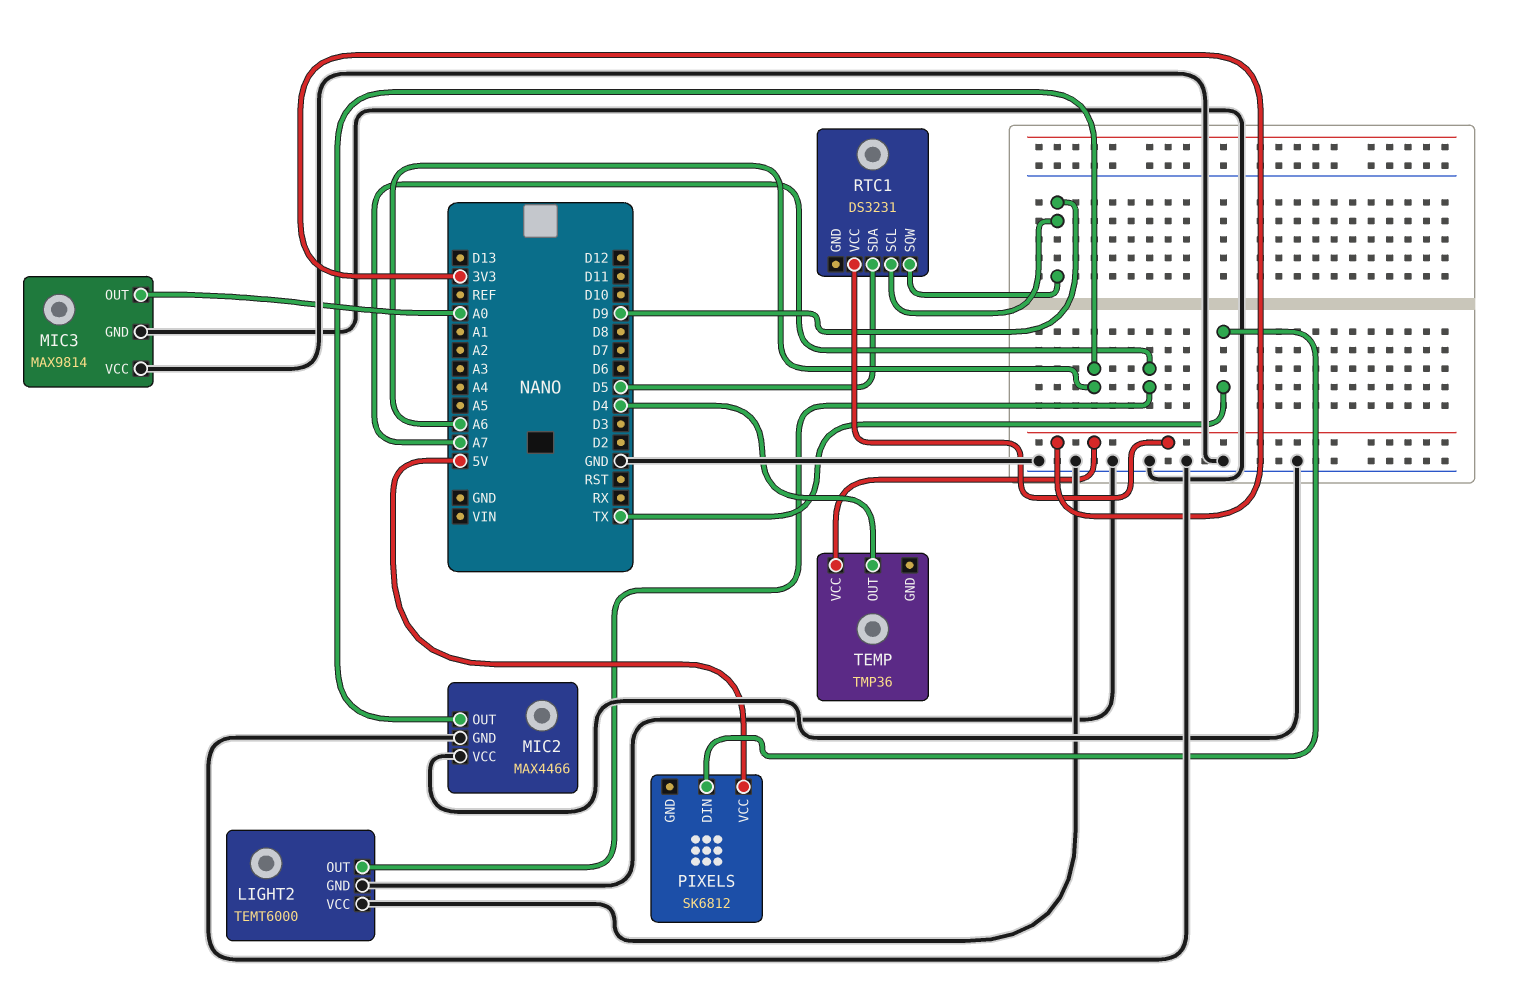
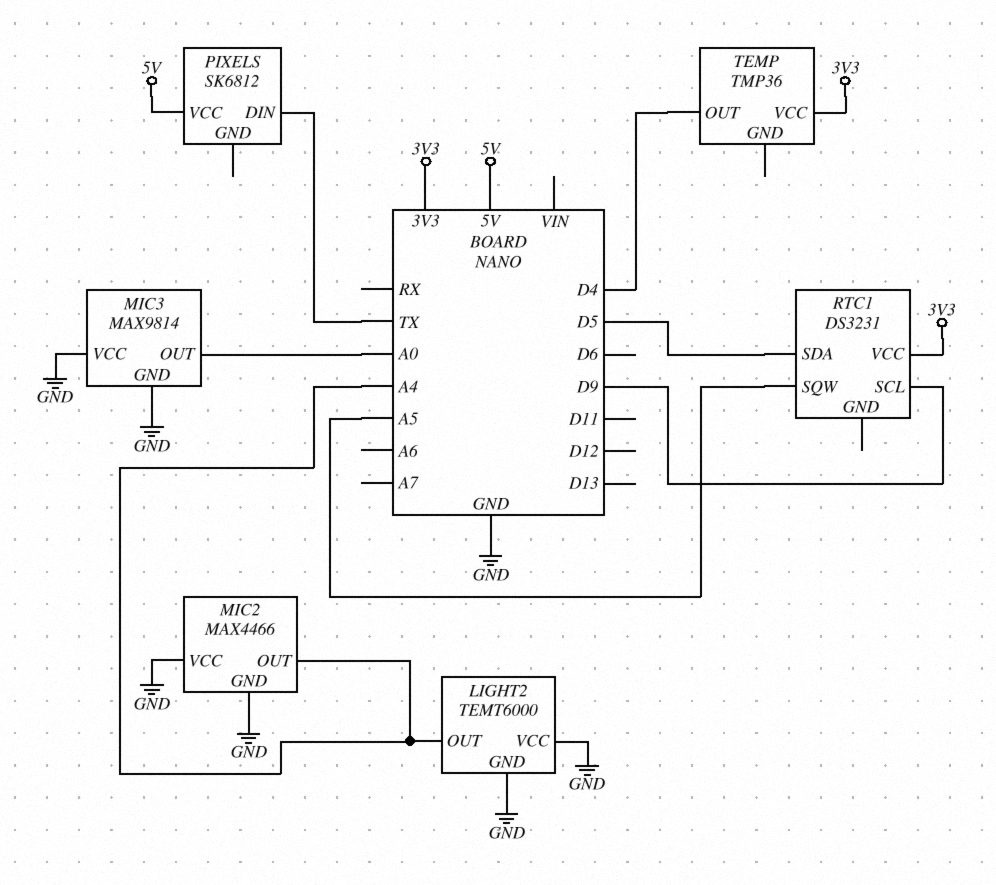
LIGHT2 pin OUT: A7 -> A4
MIC2 pin OUT: A6 -> A4
RTC1 pin SQW: D9 -> A5

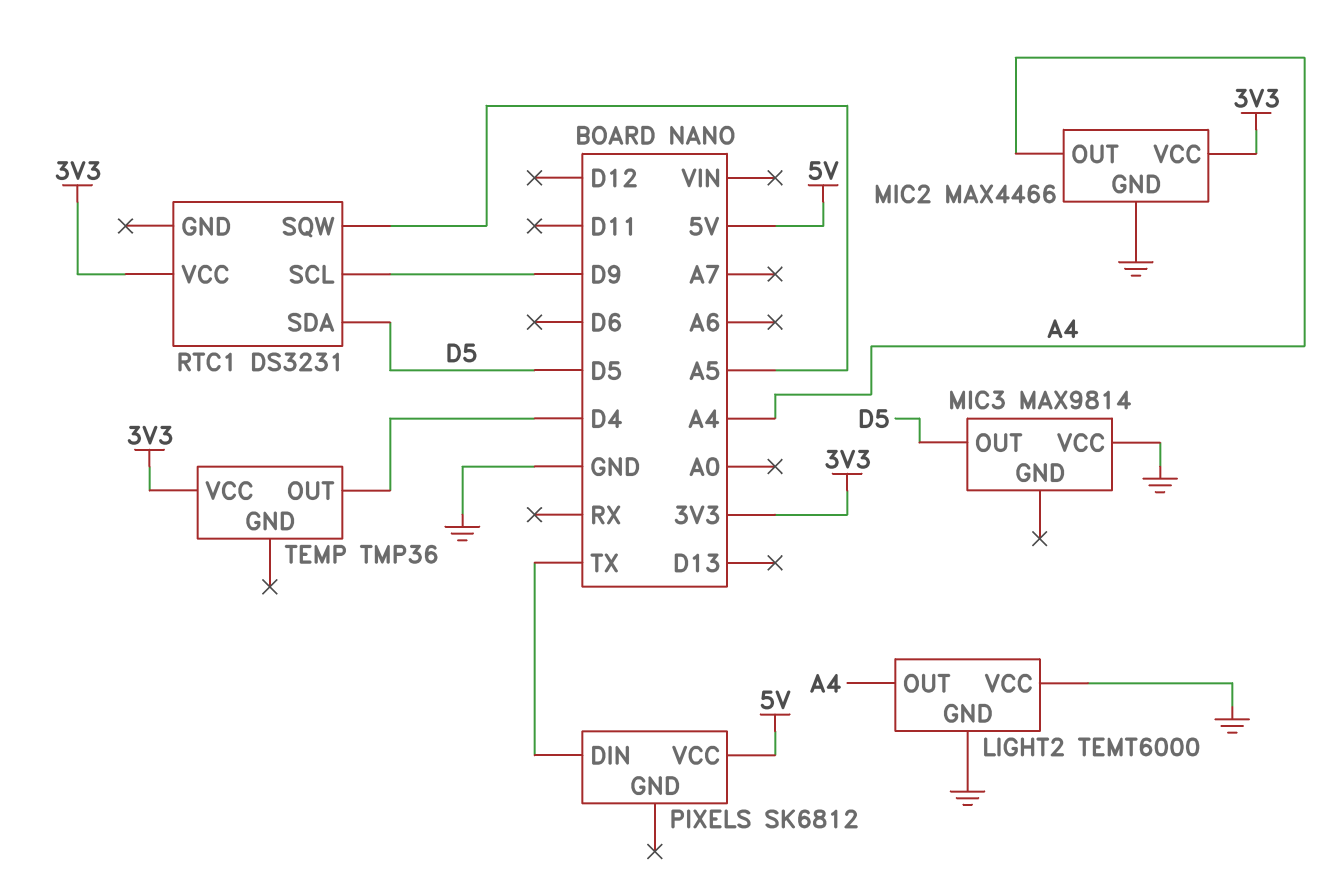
MIC2 pin VCC: GND -> 3V3
MIC3 pin GND: GND -> none
MIC3 pin OUT: A0 -> D5

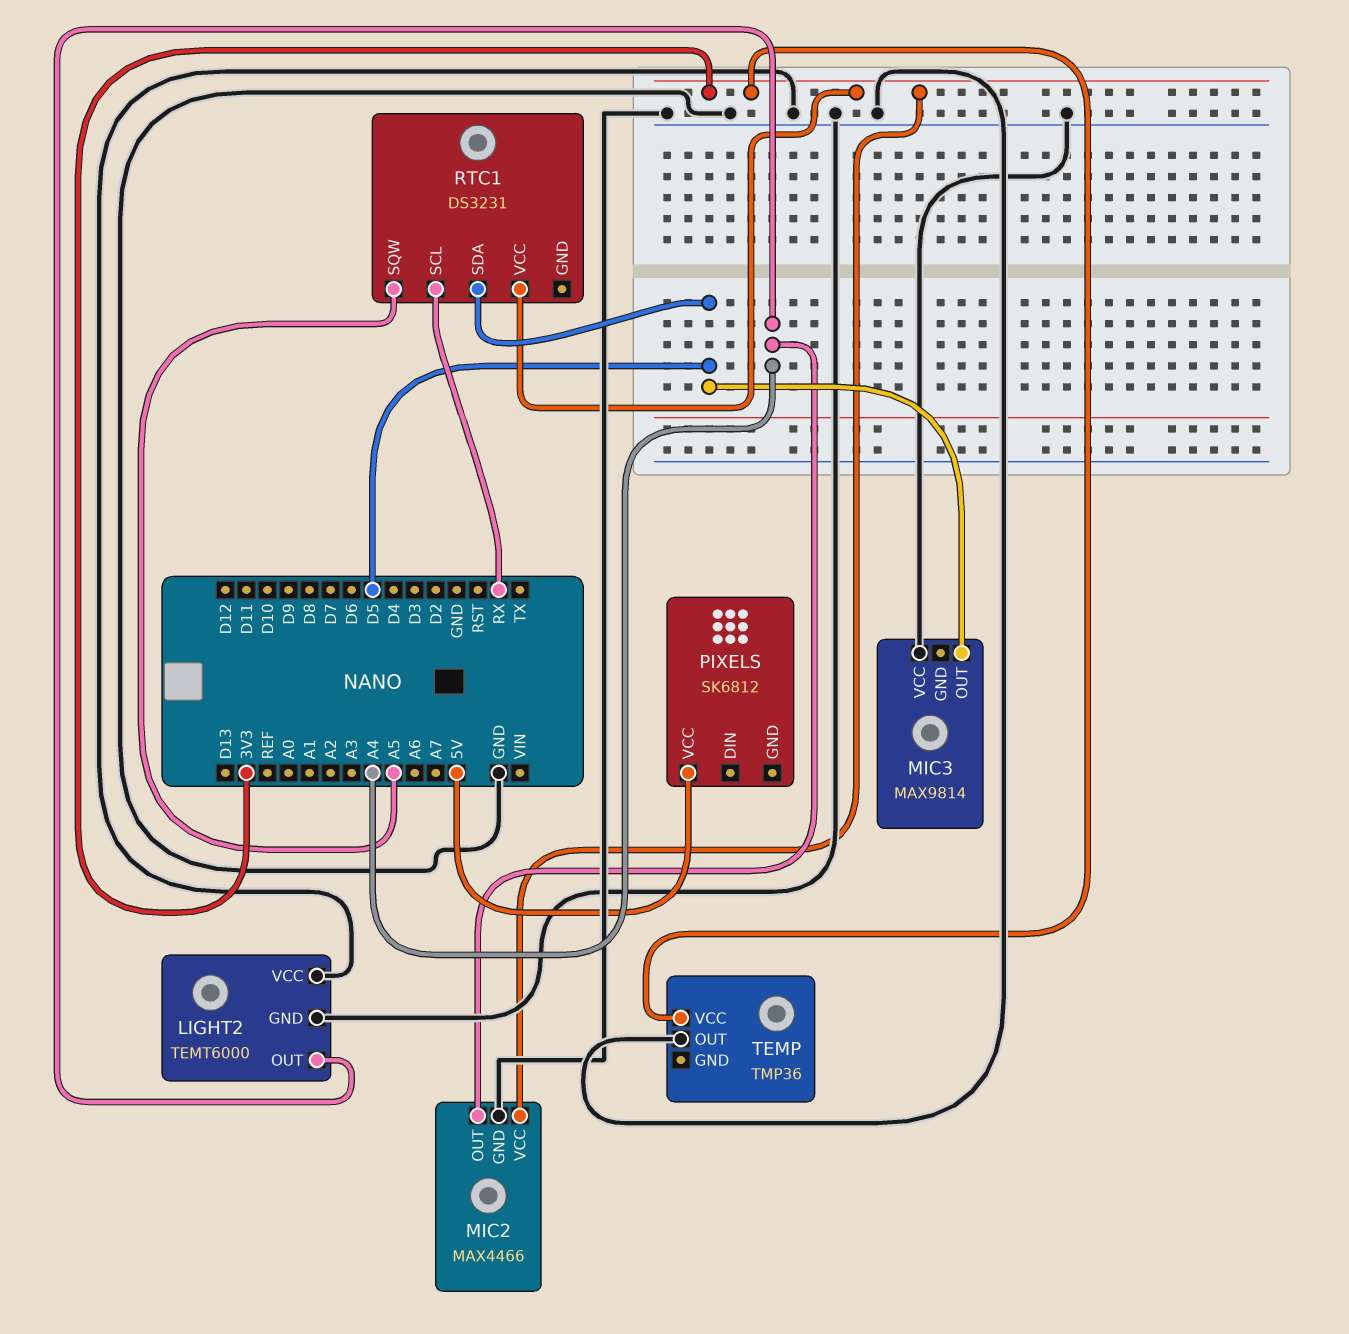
PIXELS pin DIN: TX -> none
RTC1 pin SCL: D9 -> RX
TEMP pin OUT: D4 -> GND

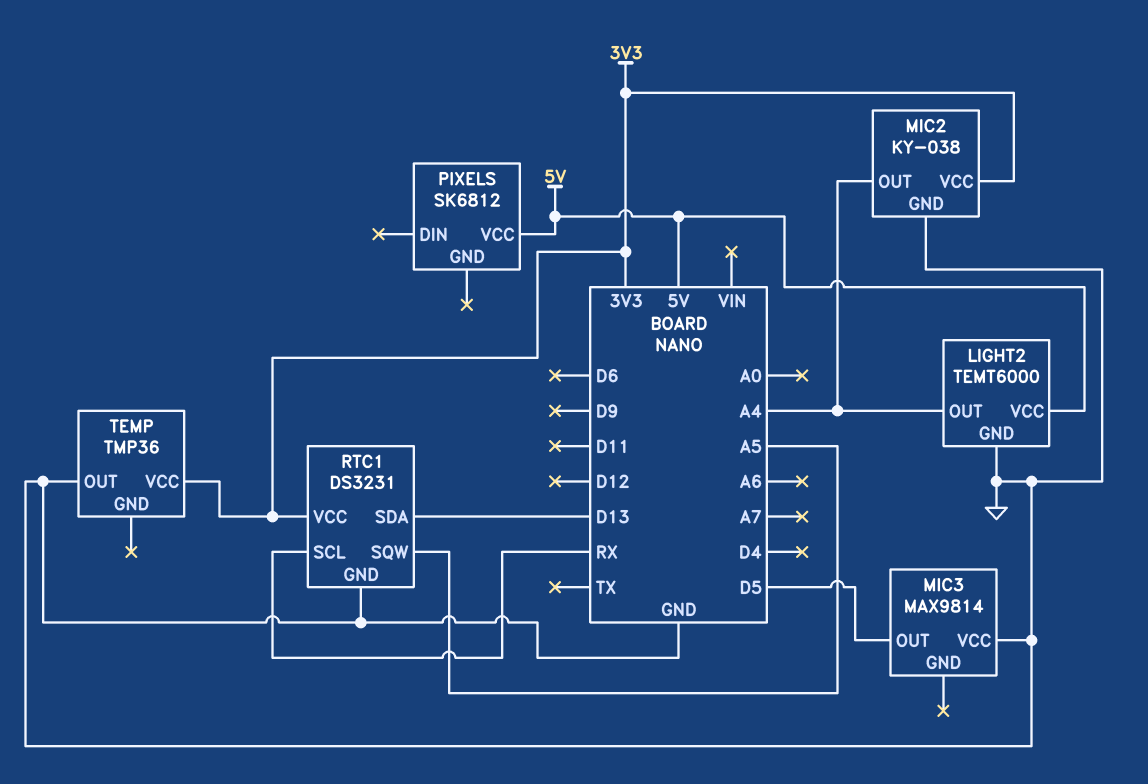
LIGHT2 pin VCC: GND -> 5V
MIC2: MAX4466 -> KY-038
RTC1 pin GND: none -> GND
RTC1 pin SDA: D5 -> D13

